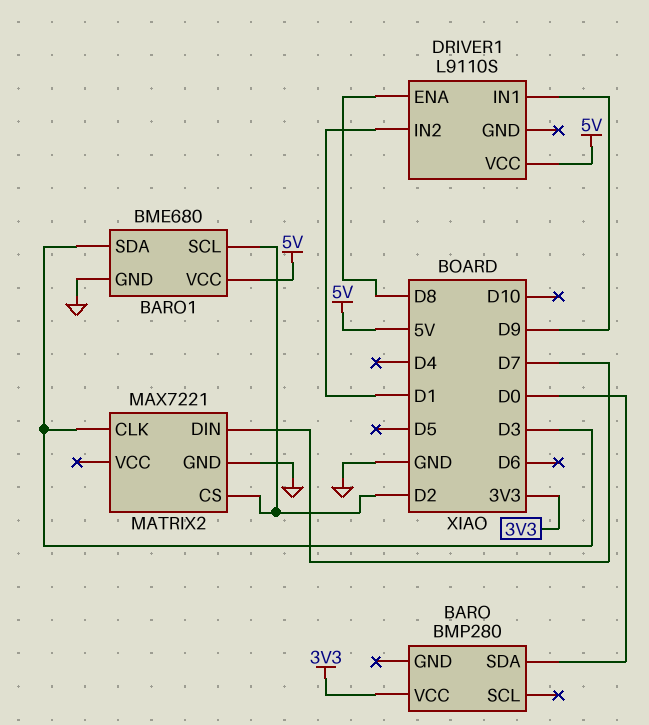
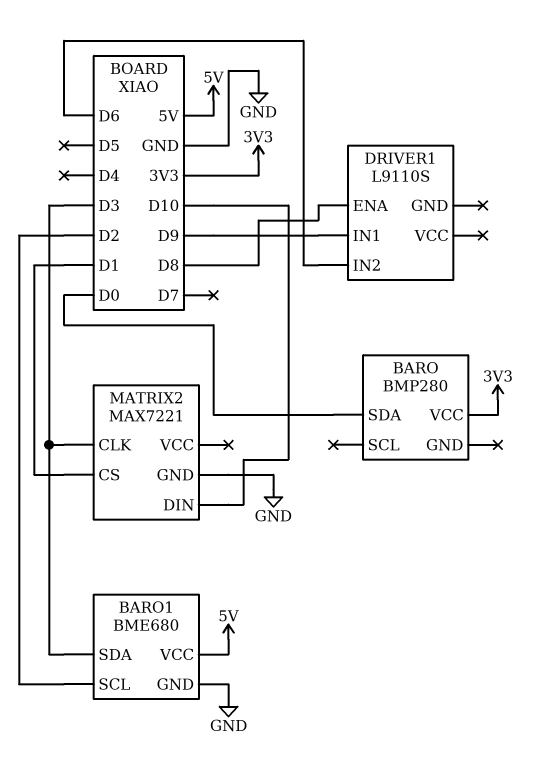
DRIVER1 pin IN2: D1 -> D6
DRIVER1 pin VCC: 5V -> none
MATRIX2 pin CS: D2 -> D1
MATRIX2 pin DIN: D7 -> D10

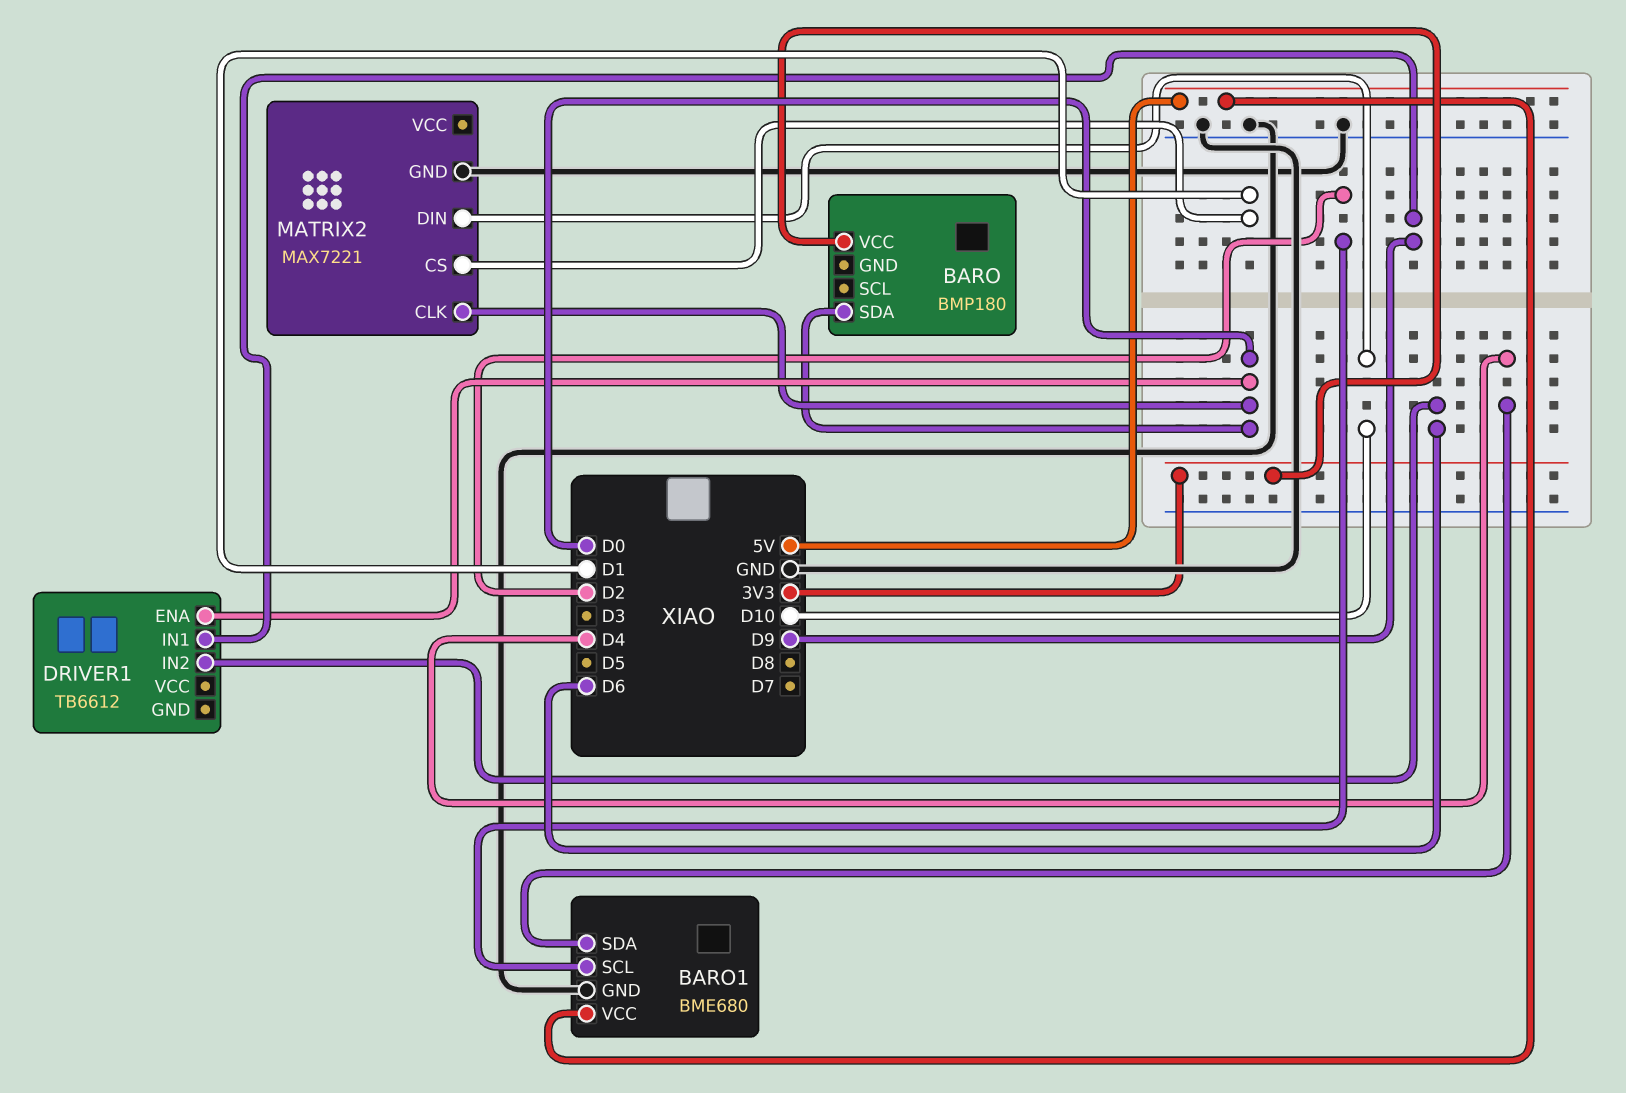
BARO: BMP280 -> BMP180
BARO1 pin SDA: D3 -> D4
DRIVER1: L9110S -> TB6612
DRIVER1 pin ENA: D8 -> D0
MATRIX2 pin CLK: D3 -> D0

